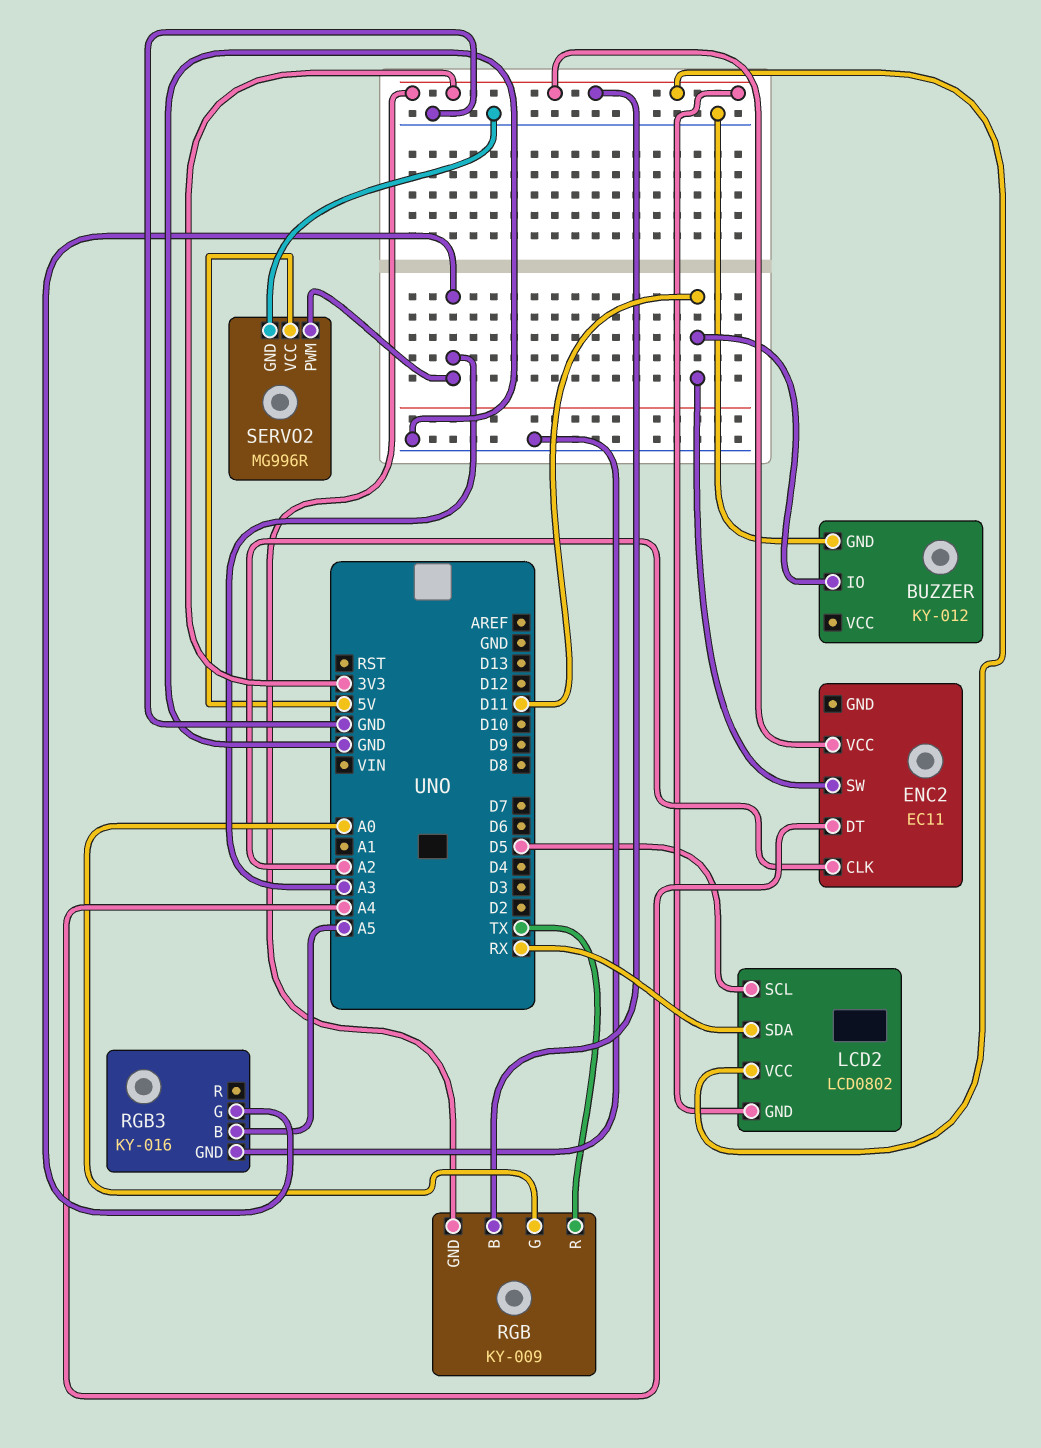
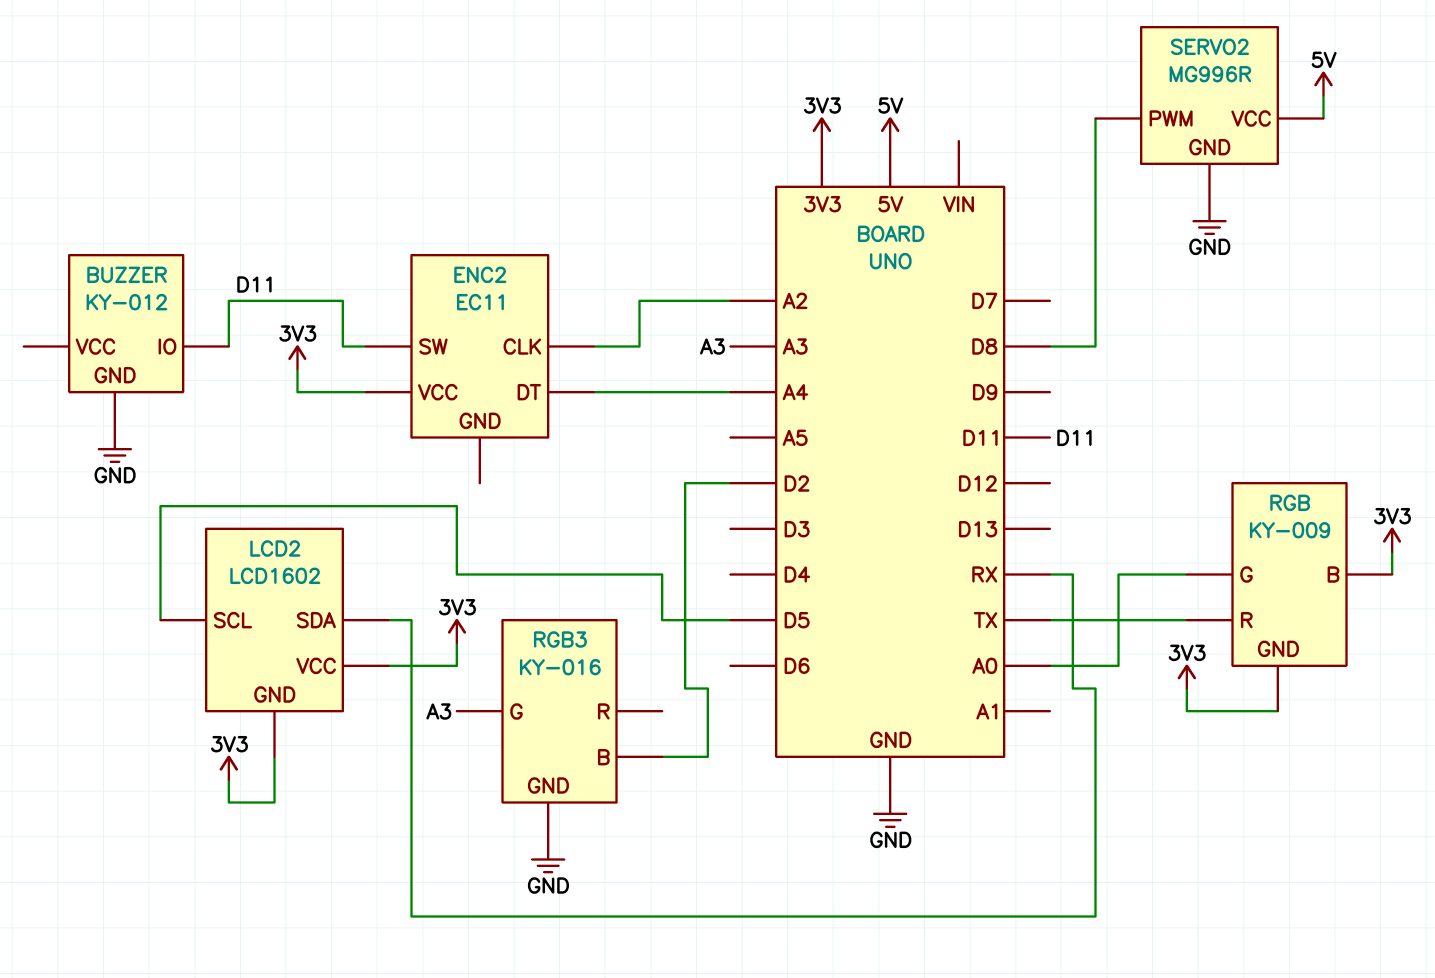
LCD2: LCD0802 -> LCD1602
RGB3 pin B: A5 -> D2
SERVO2 pin PWM: A3 -> D8

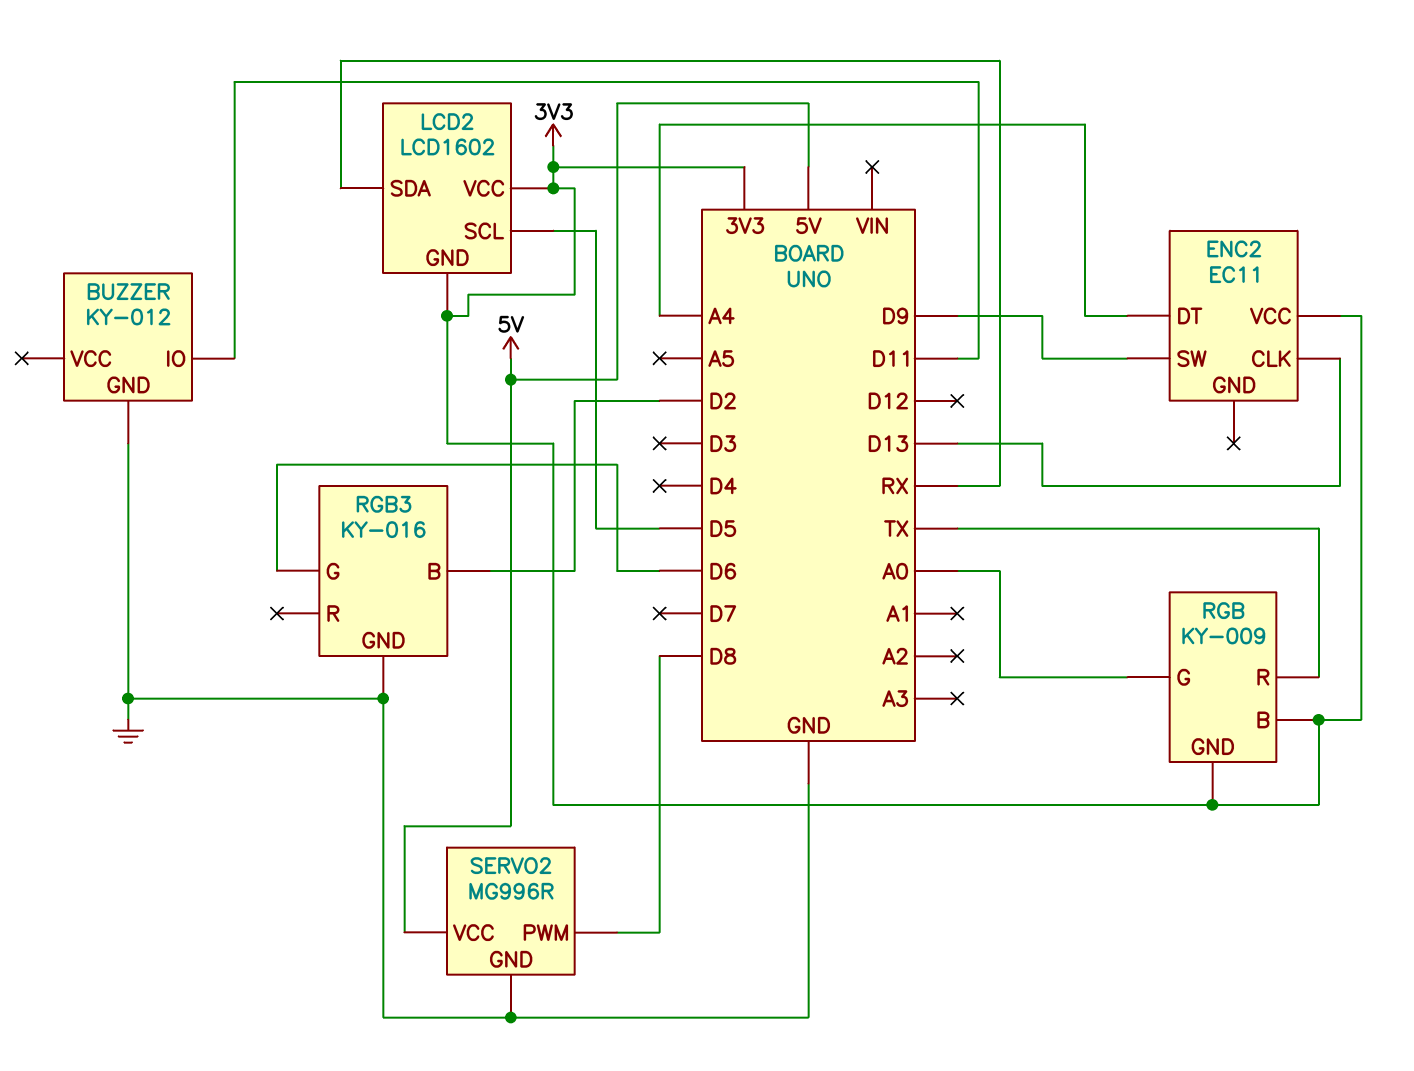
ENC2 pin CLK: A2 -> D13
ENC2 pin SW: D11 -> D9
RGB3 pin G: A3 -> D6

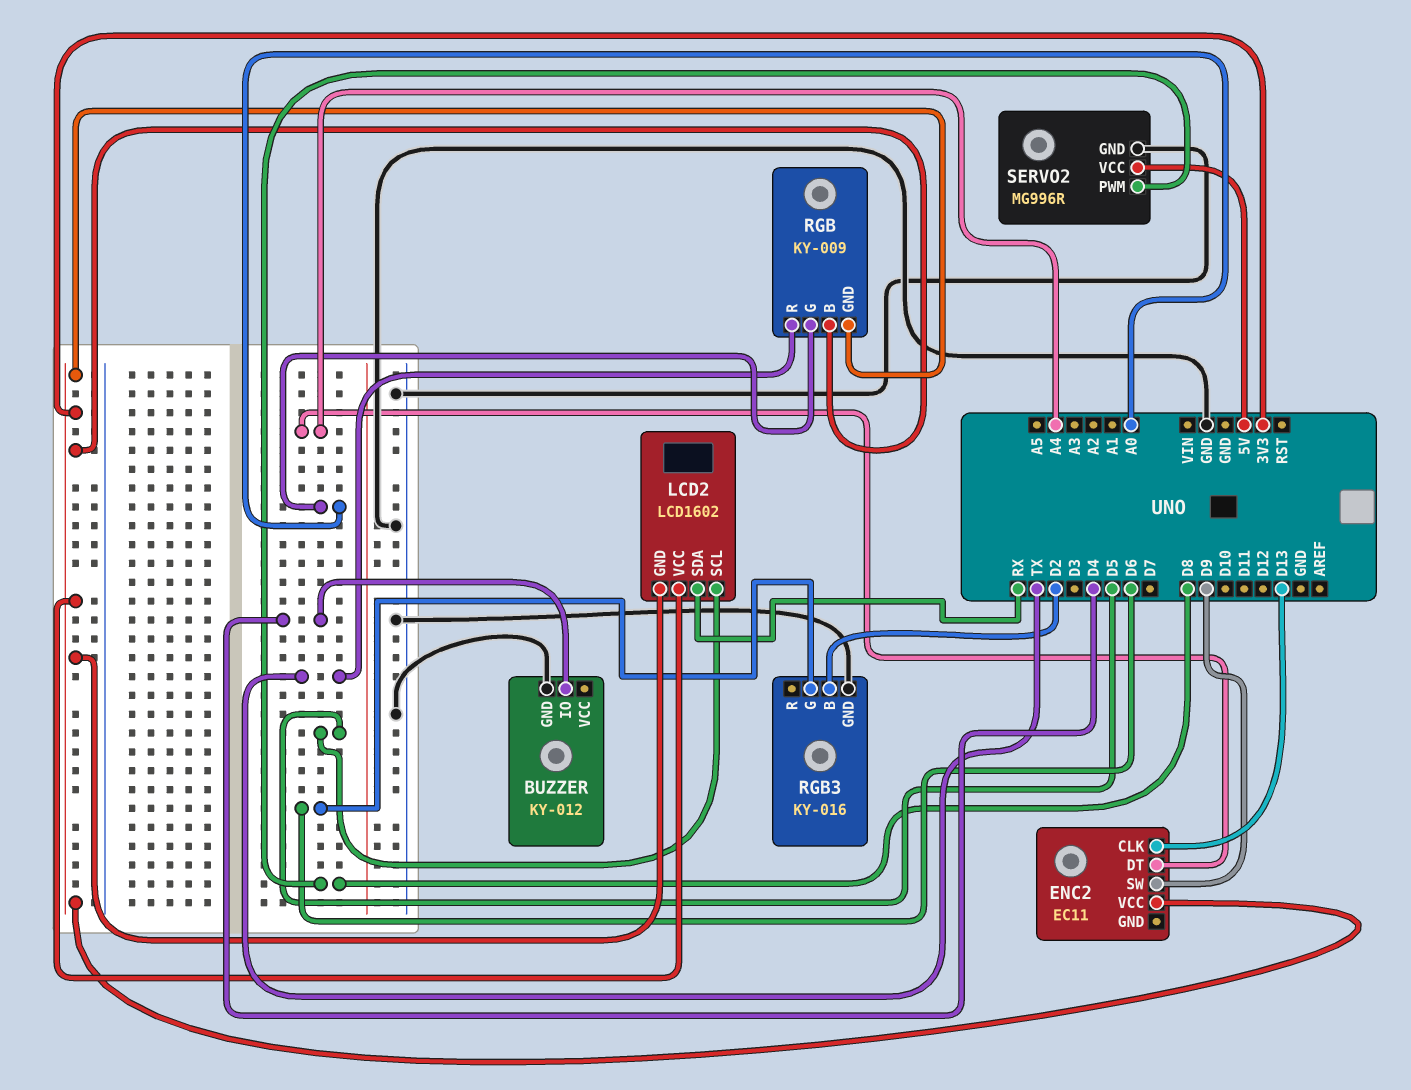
BUZZER pin IO: D11 -> D4

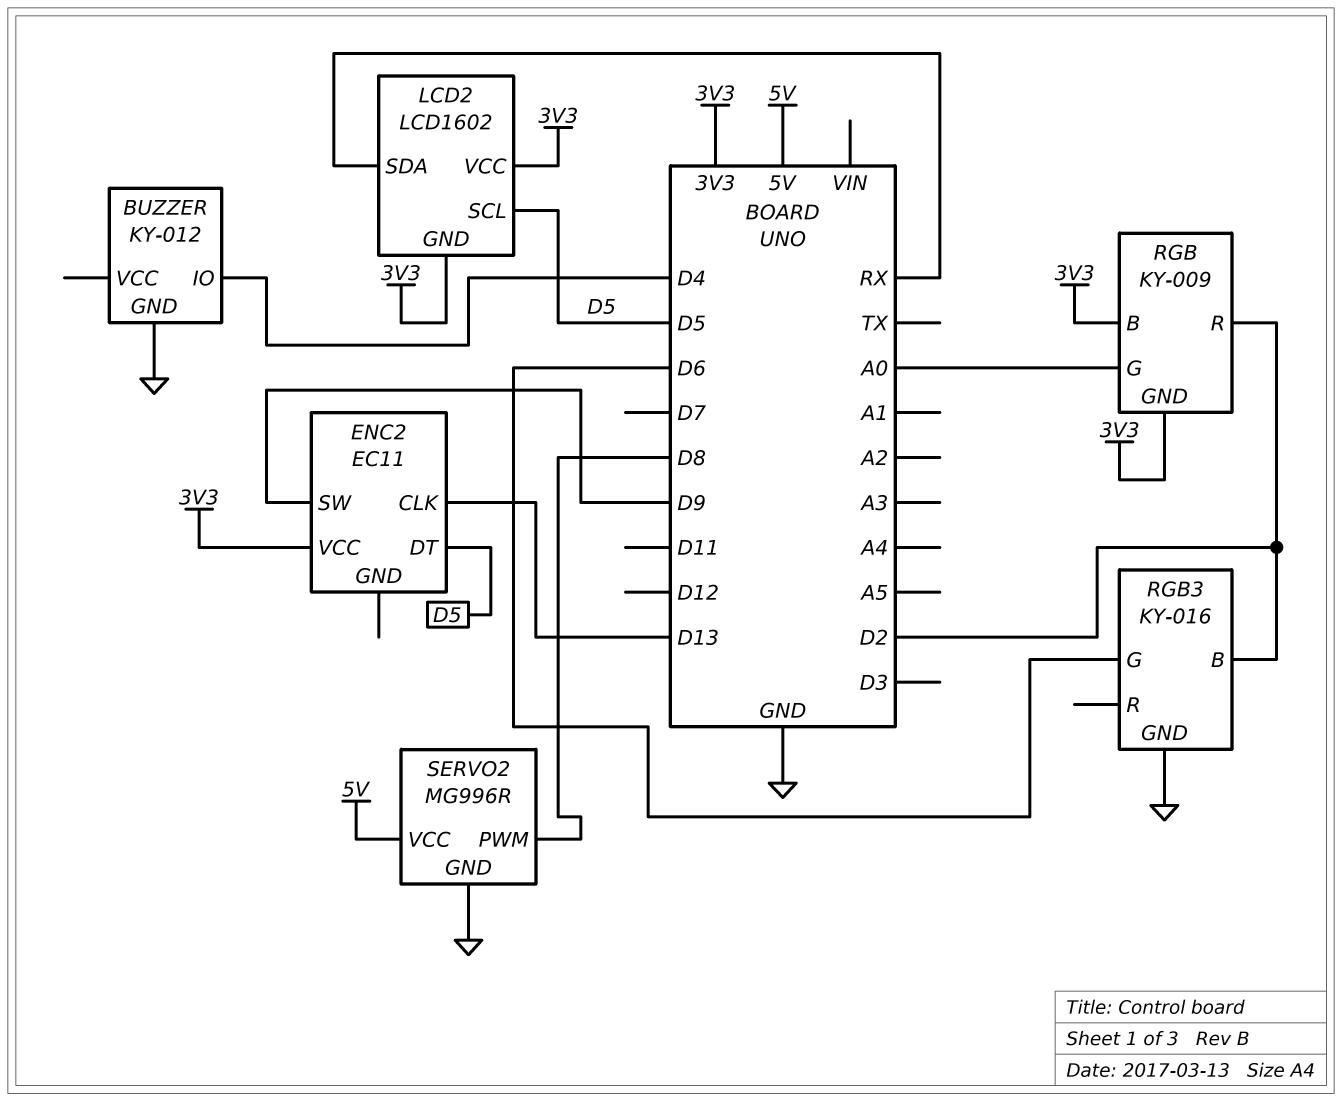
ENC2 pin DT: A4 -> D5
RGB pin R: TX -> D2

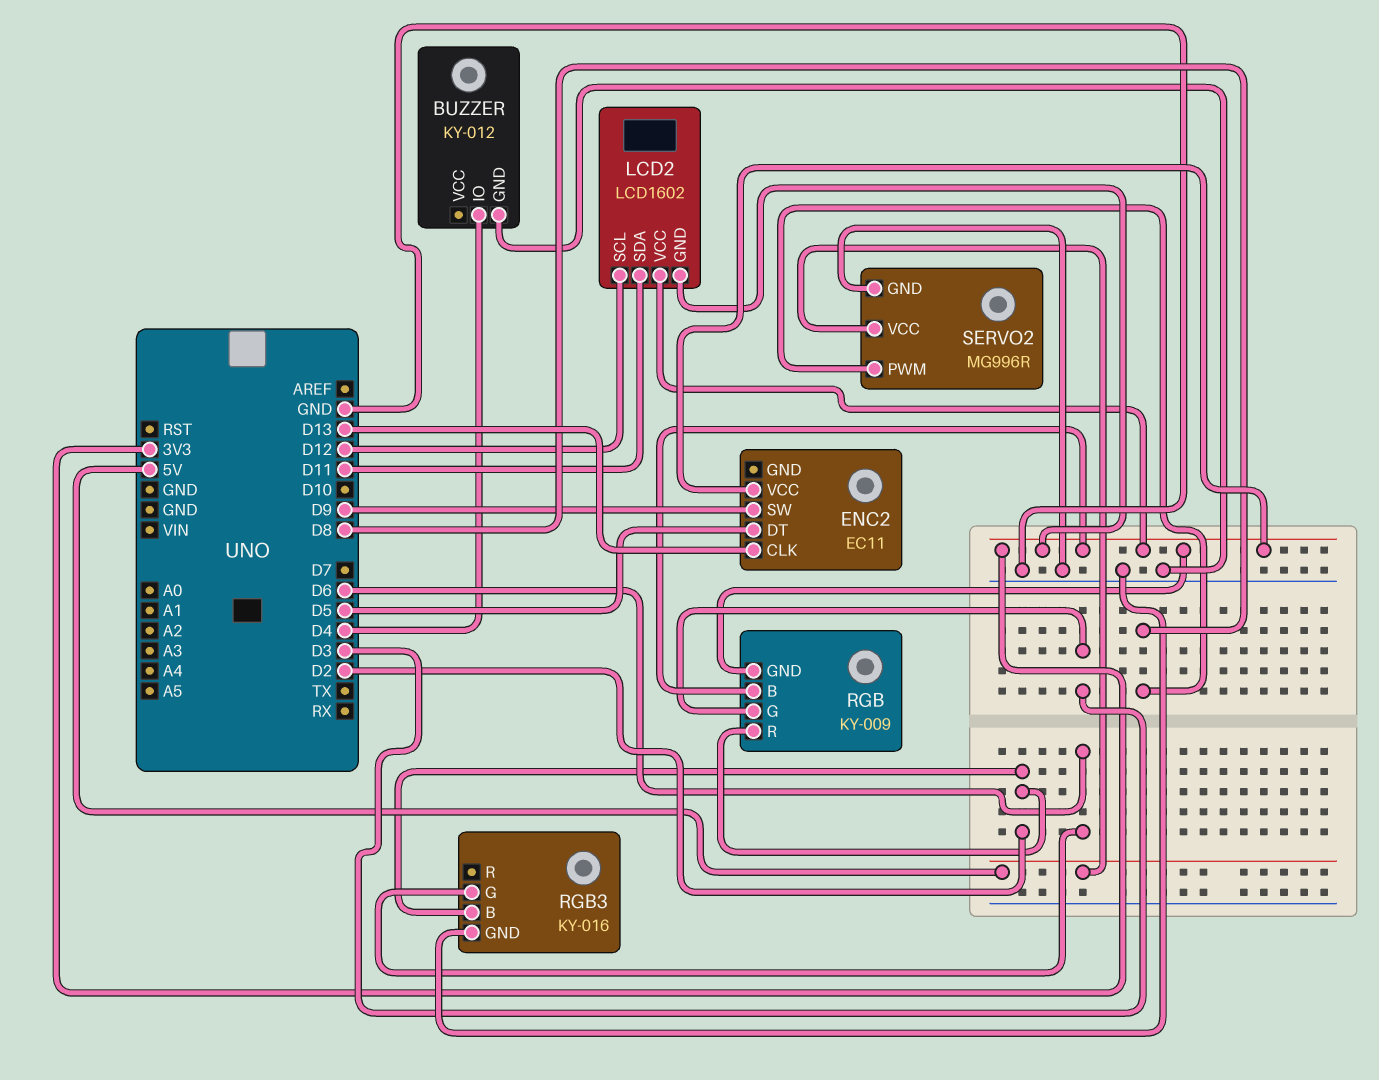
LCD2 pin SCL: D5 -> D12
LCD2 pin SDA: RX -> D11
RGB pin G: A0 -> D3

